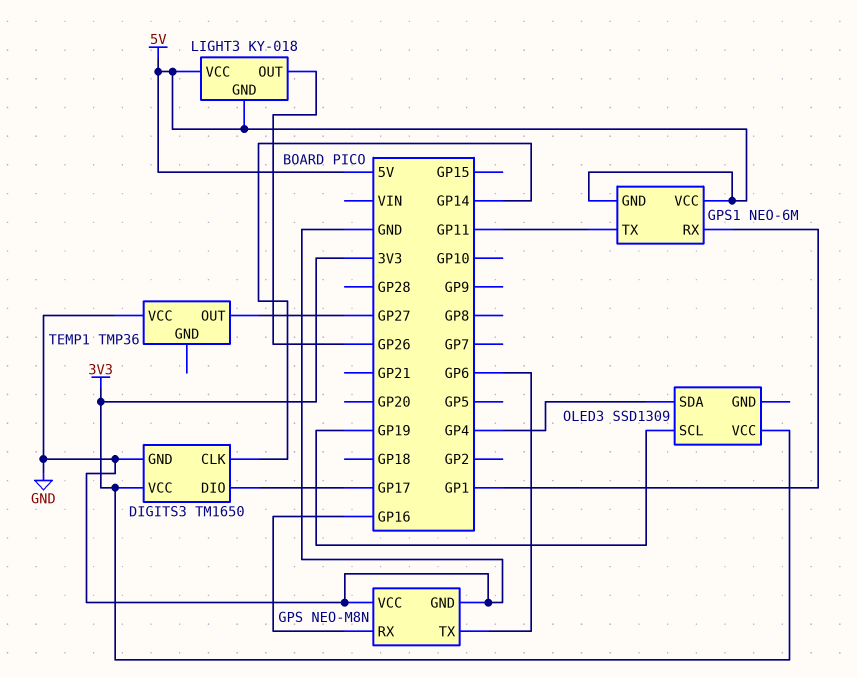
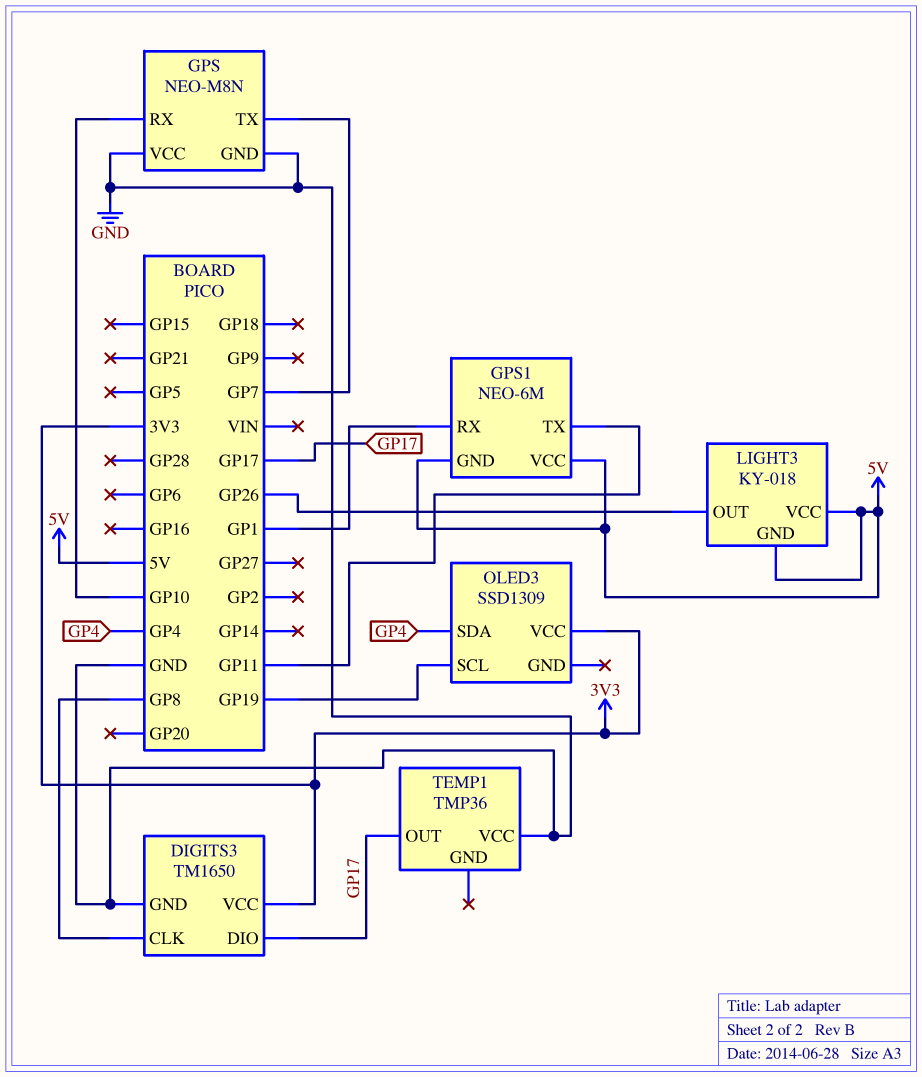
DIGITS3 pin CLK: GP14 -> GP8
GPS pin RX: GP16 -> GP10
GPS pin TX: GP6 -> GP7
TEMP1 pin OUT: GP27 -> GP17

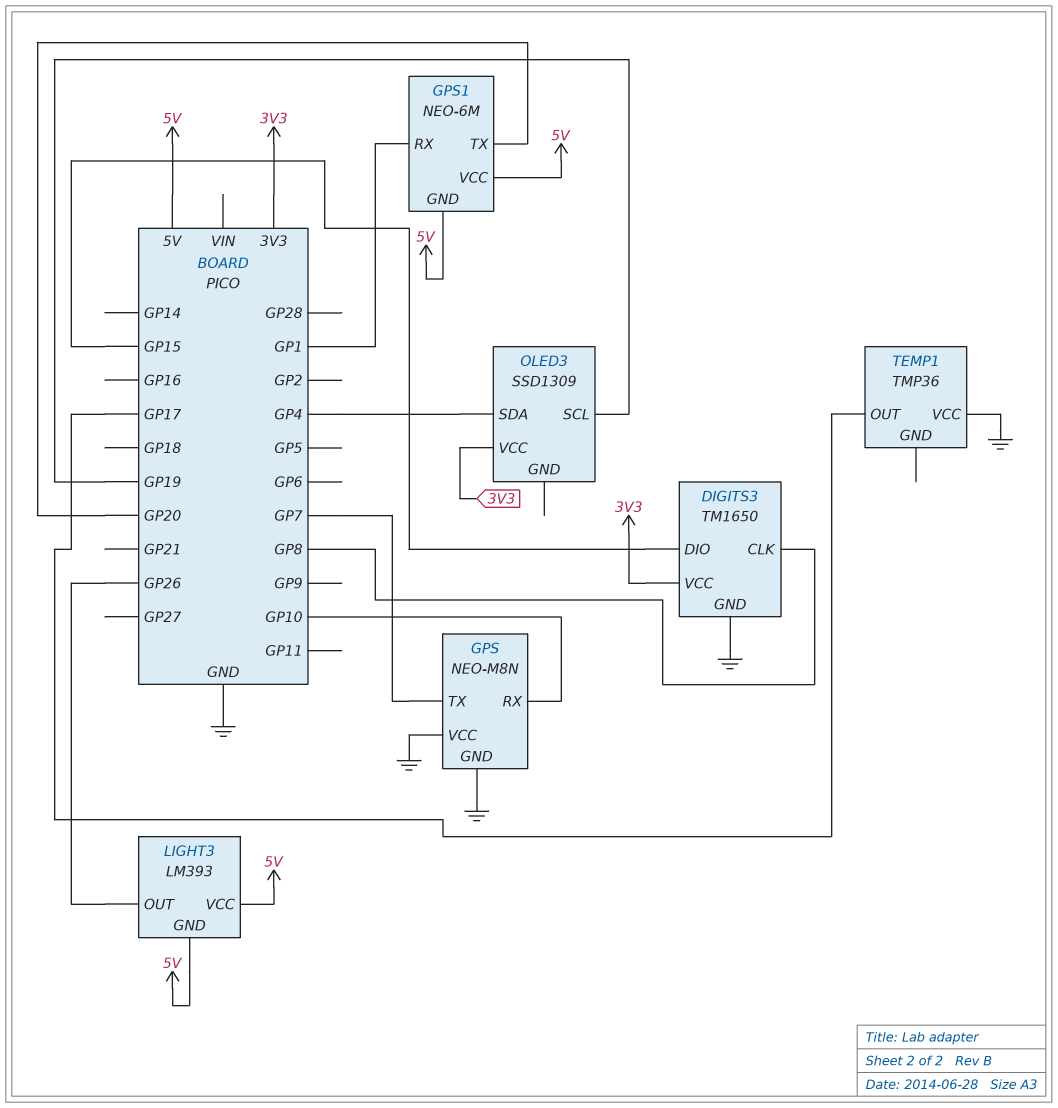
DIGITS3 pin DIO: GP17 -> GP15
GPS1 pin TX: GP11 -> GP20
LIGHT3: KY-018 -> LM393

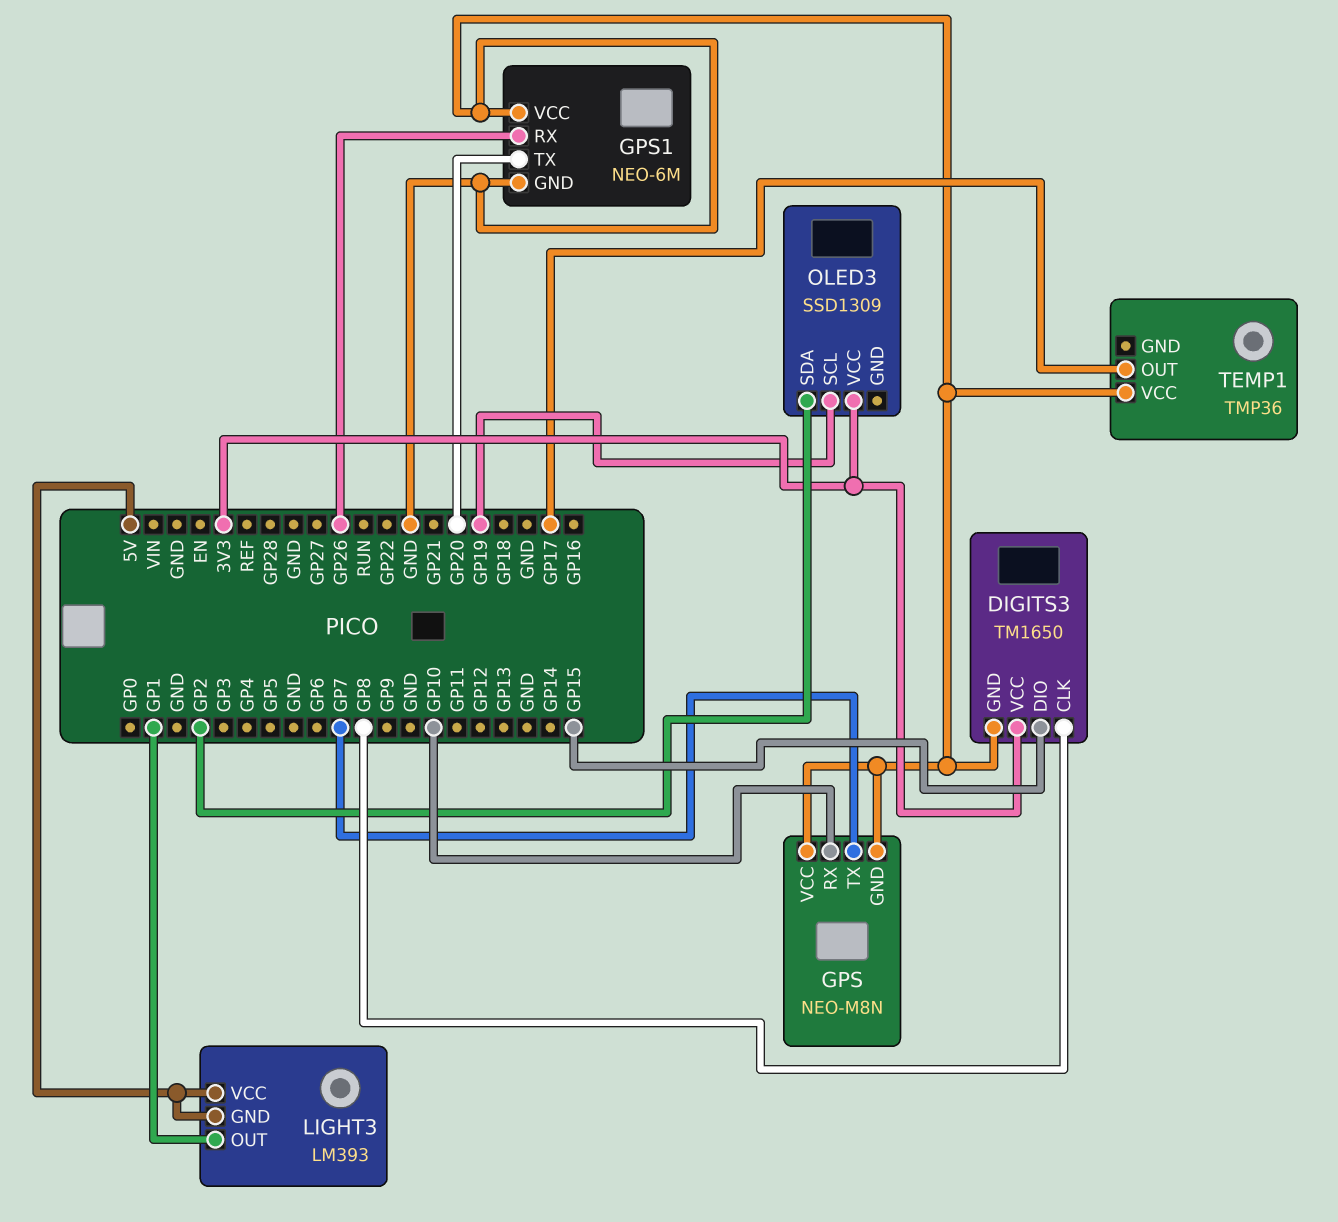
GPS1 pin GND: 5V -> GND
GPS1 pin RX: GP1 -> GP26
GPS1 pin VCC: 5V -> GND
LIGHT3 pin OUT: GP26 -> GP1
OLED3 pin SDA: GP4 -> GP2

